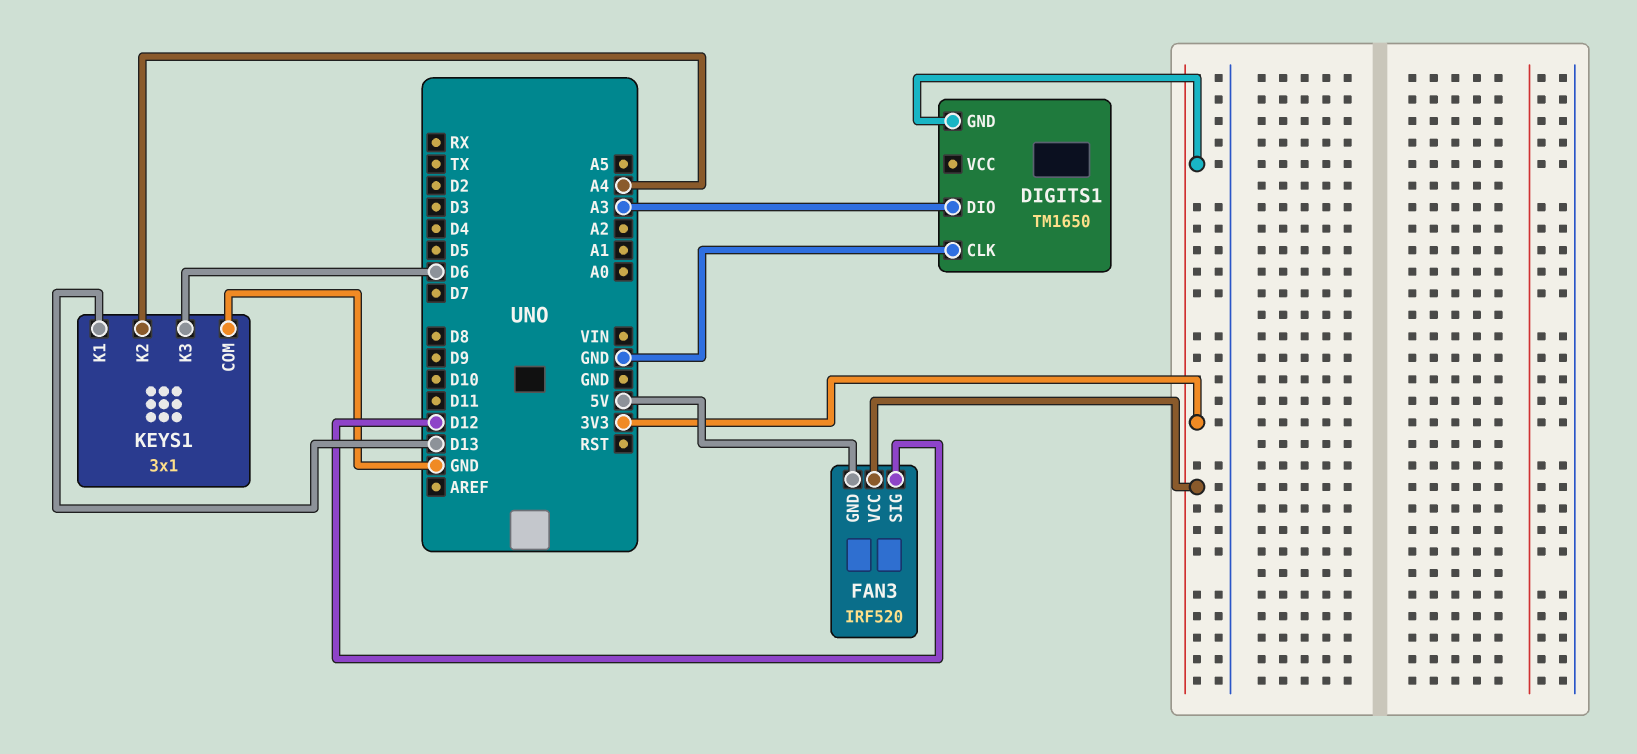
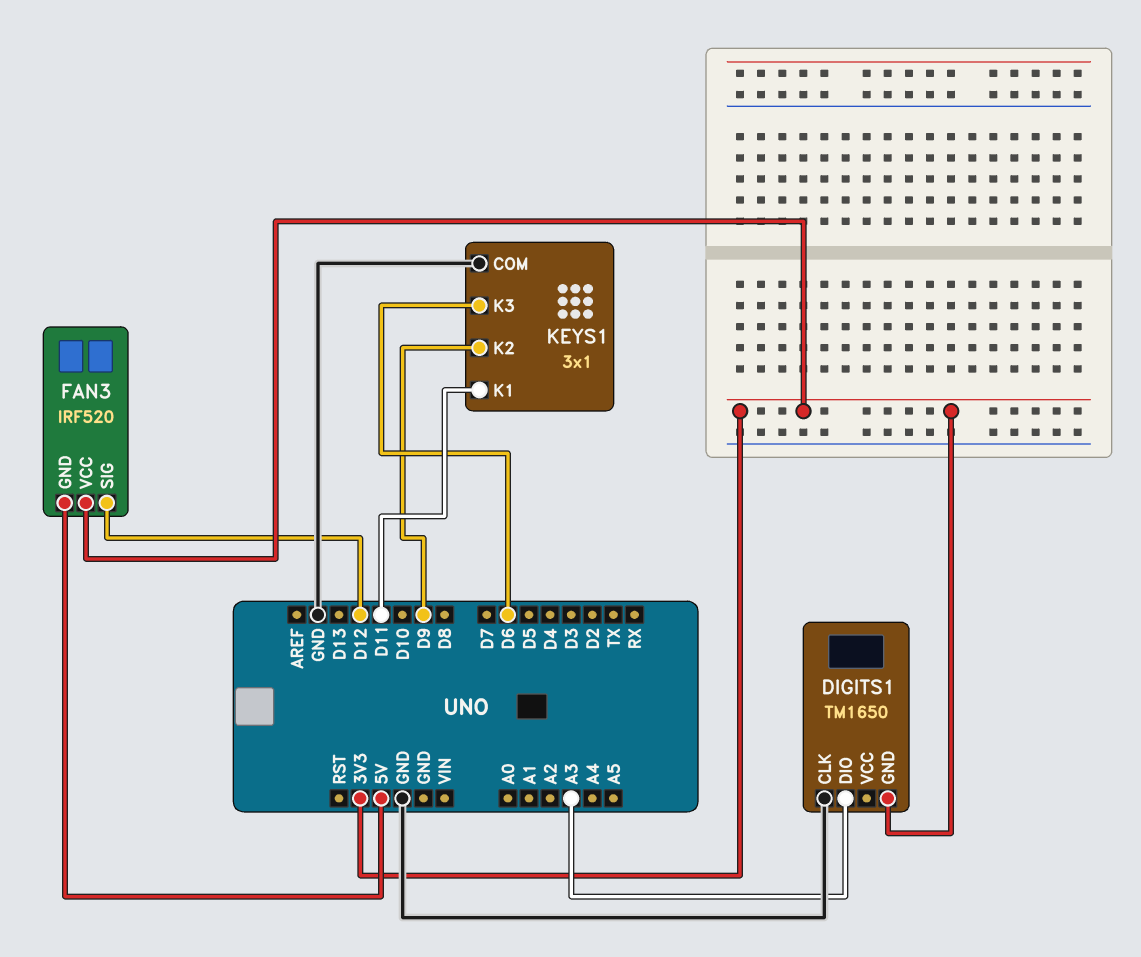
KEYS1 pin K1: D13 -> D11
KEYS1 pin K2: A4 -> D9

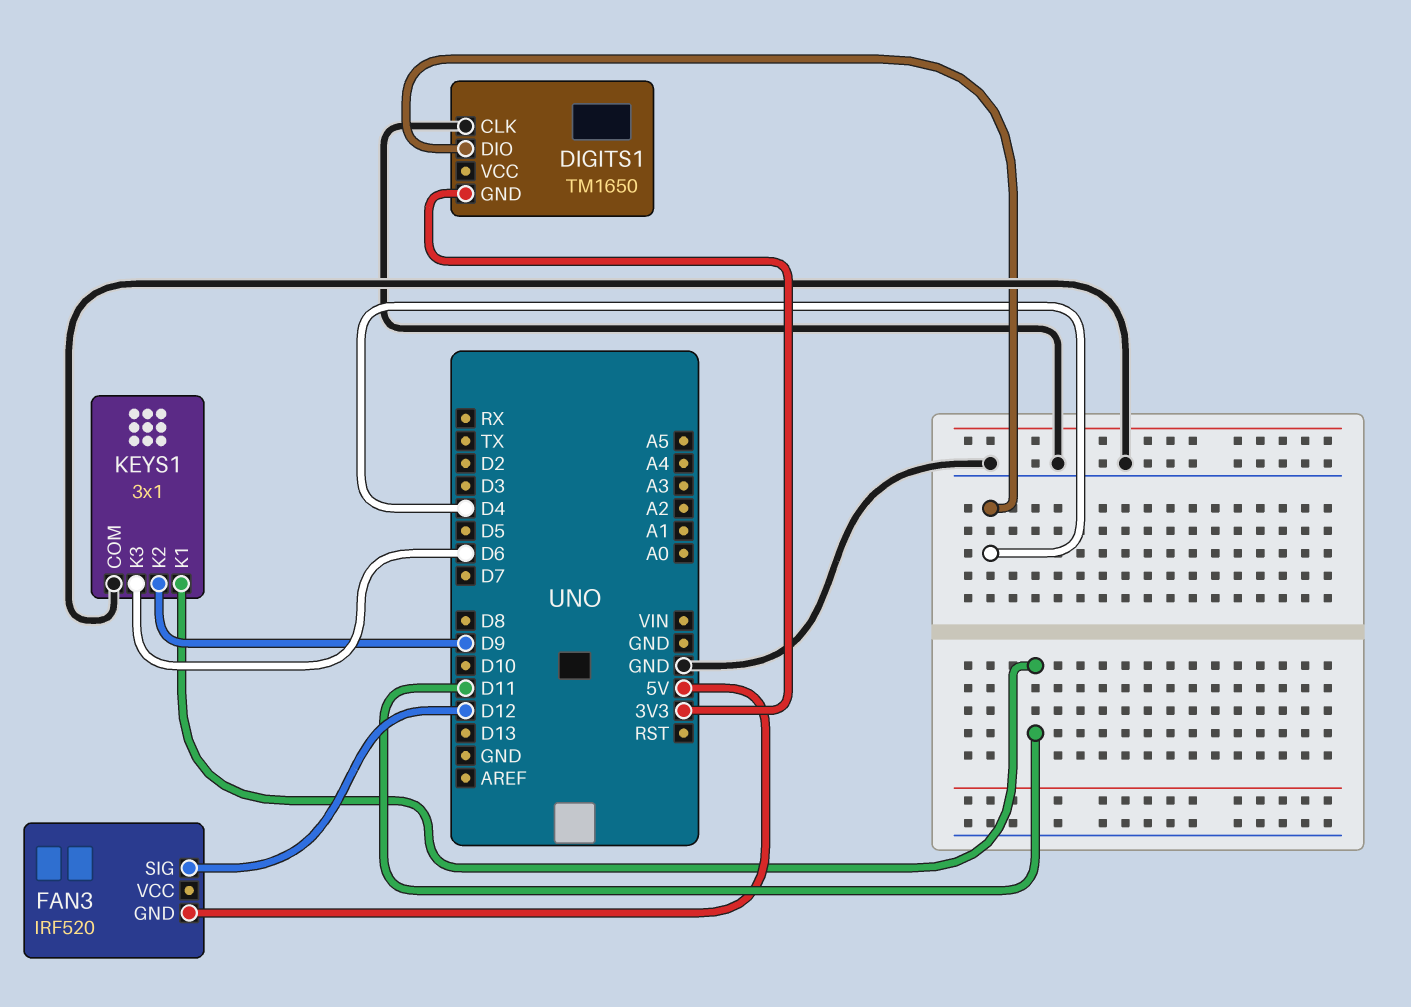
DIGITS1 pin DIO: A3 -> D4
FAN3 pin VCC: 3V3 -> none

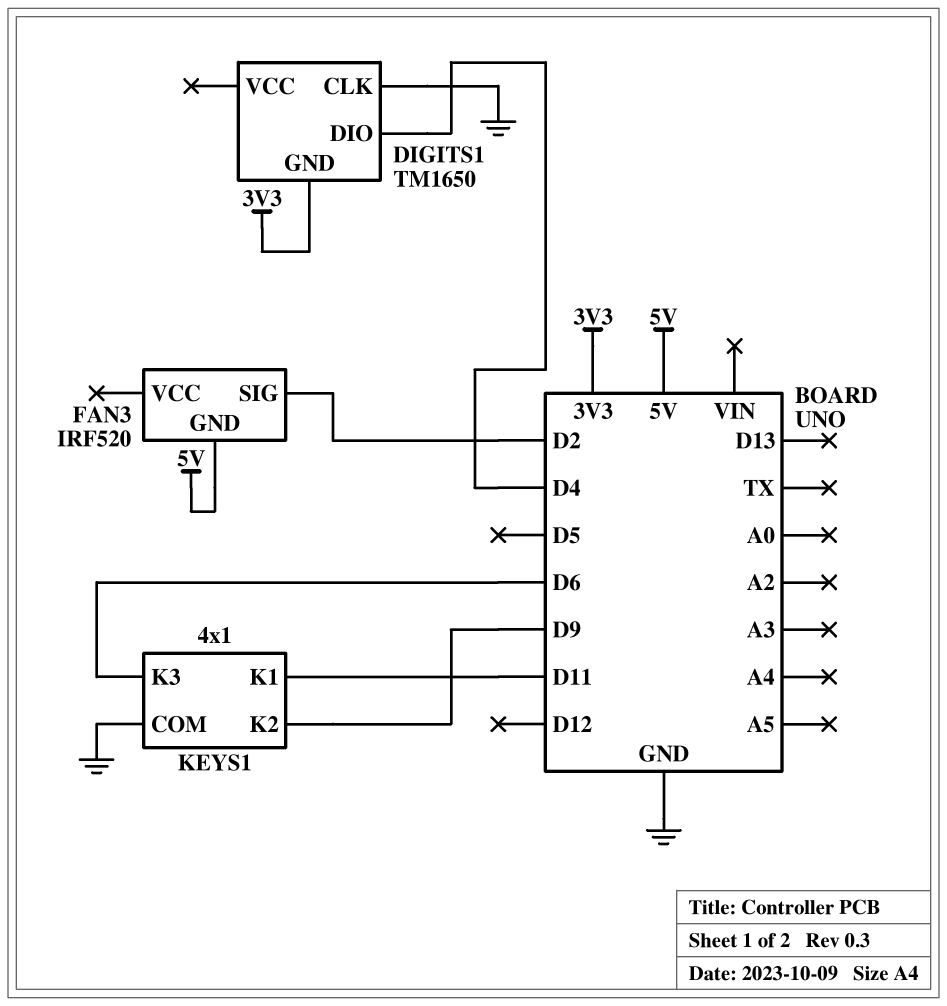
FAN3 pin SIG: D12 -> D2
KEYS1: 3x1 -> 4x1

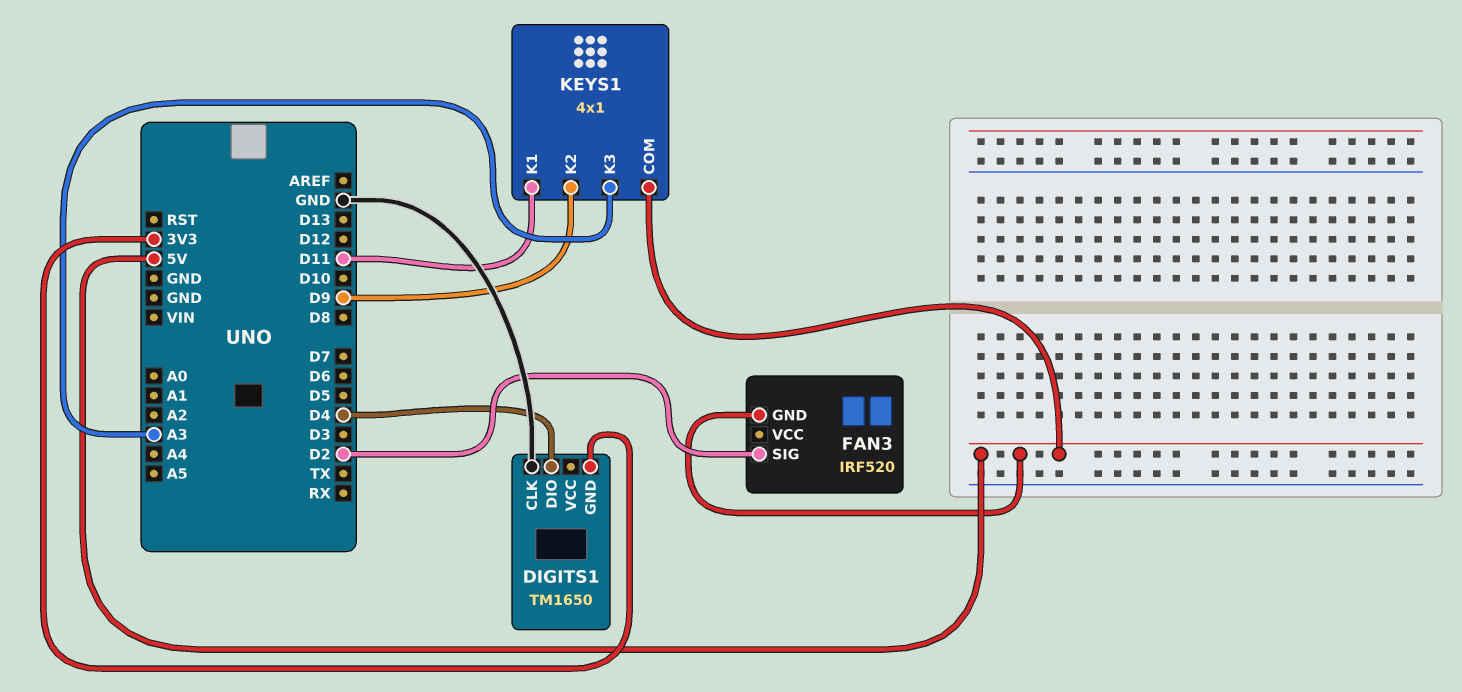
KEYS1 pin COM: GND -> 5V
KEYS1 pin K3: D6 -> A3

